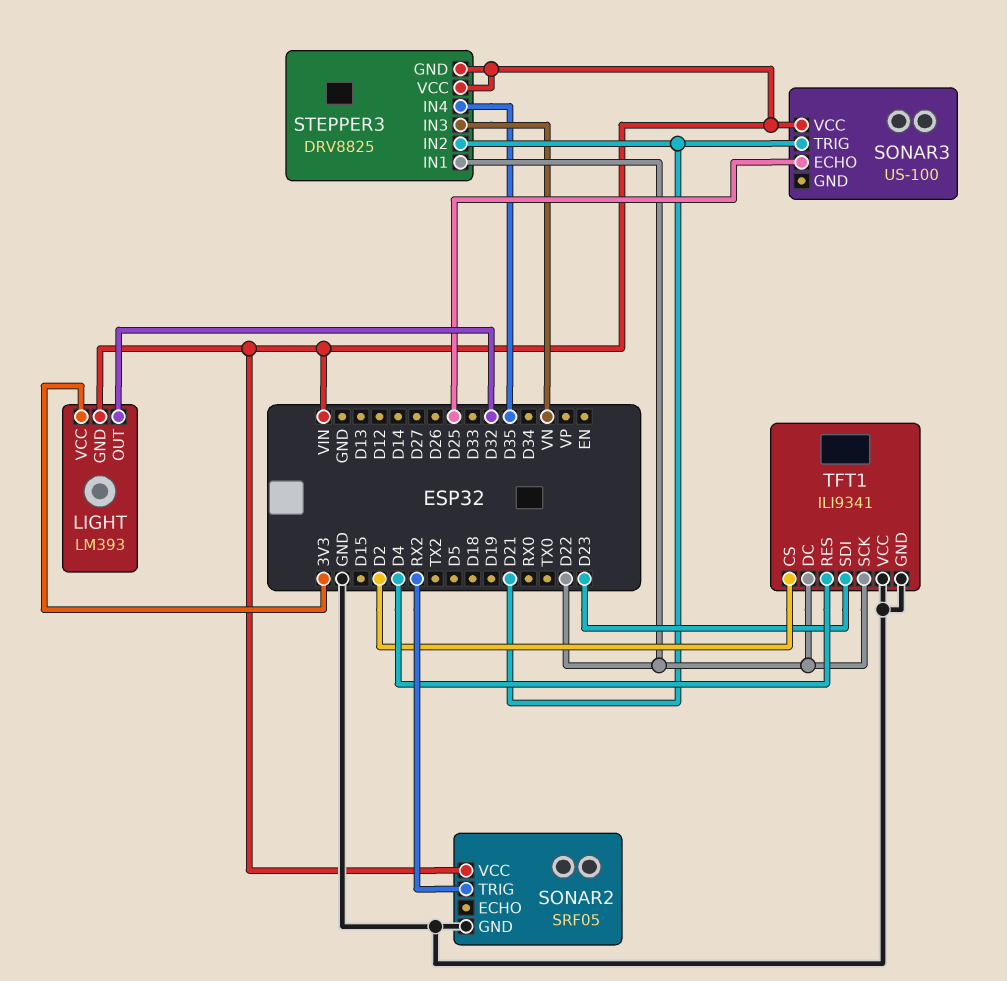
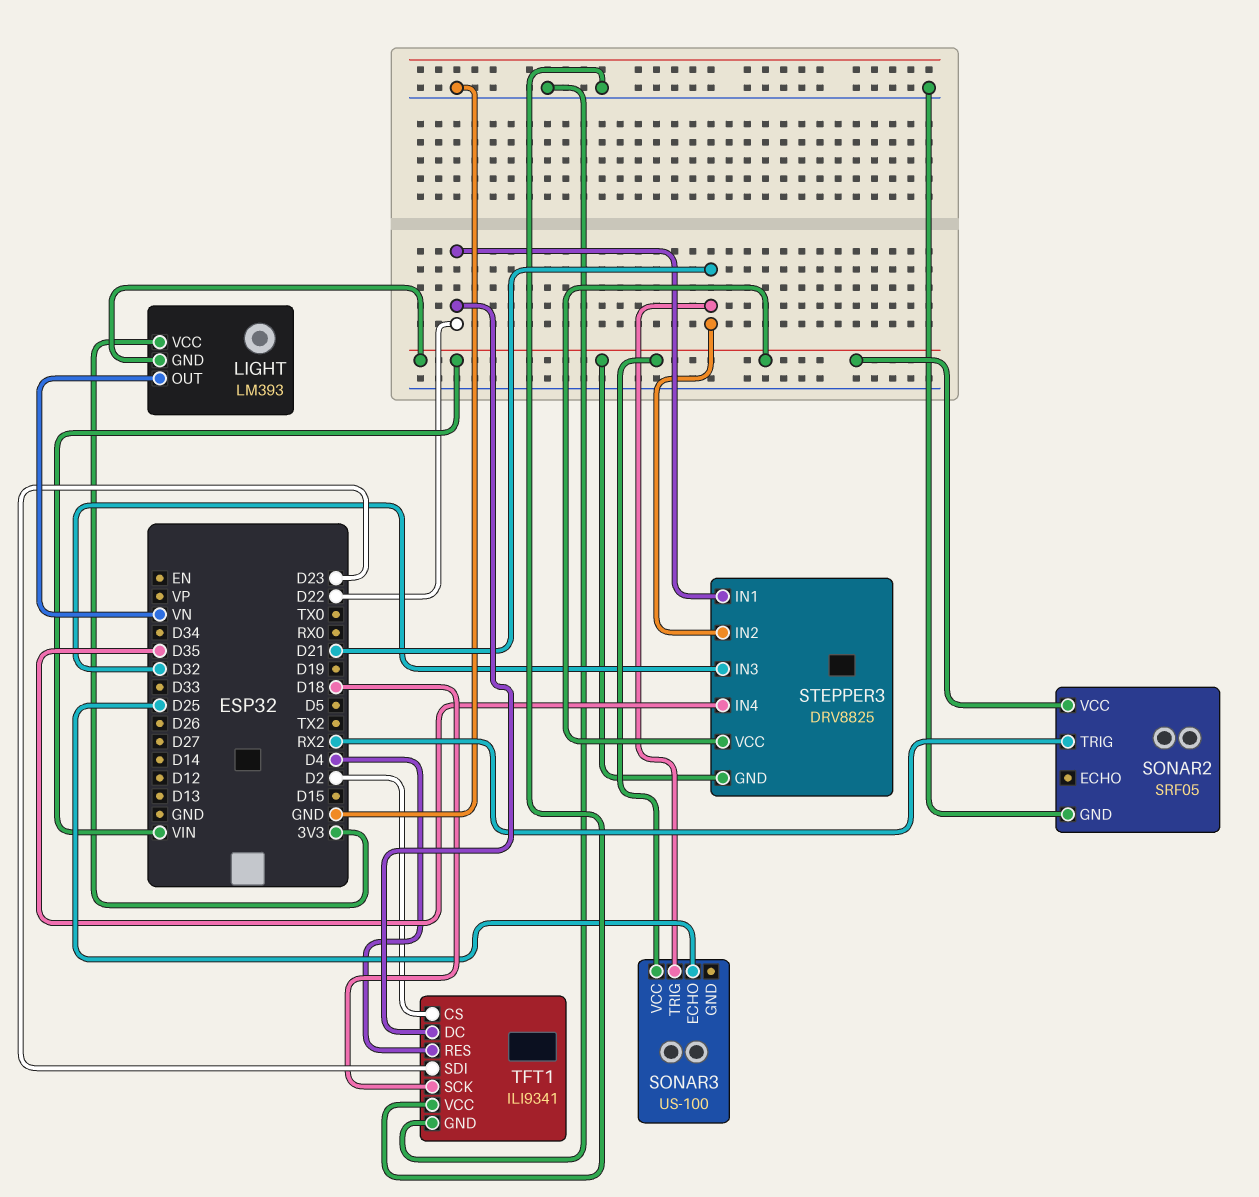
LIGHT pin OUT: D32 -> VN
STEPPER3 pin IN3: VN -> D32
TFT1 pin SCK: D22 -> D18

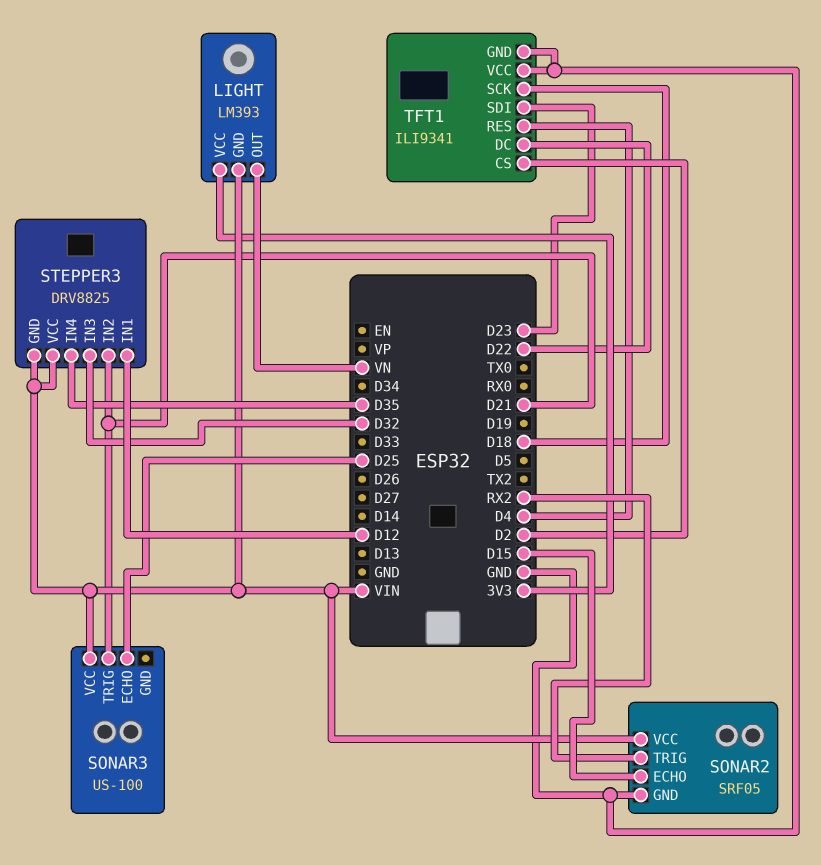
SONAR2 pin ECHO: none -> D15
STEPPER3 pin IN1: D22 -> D12

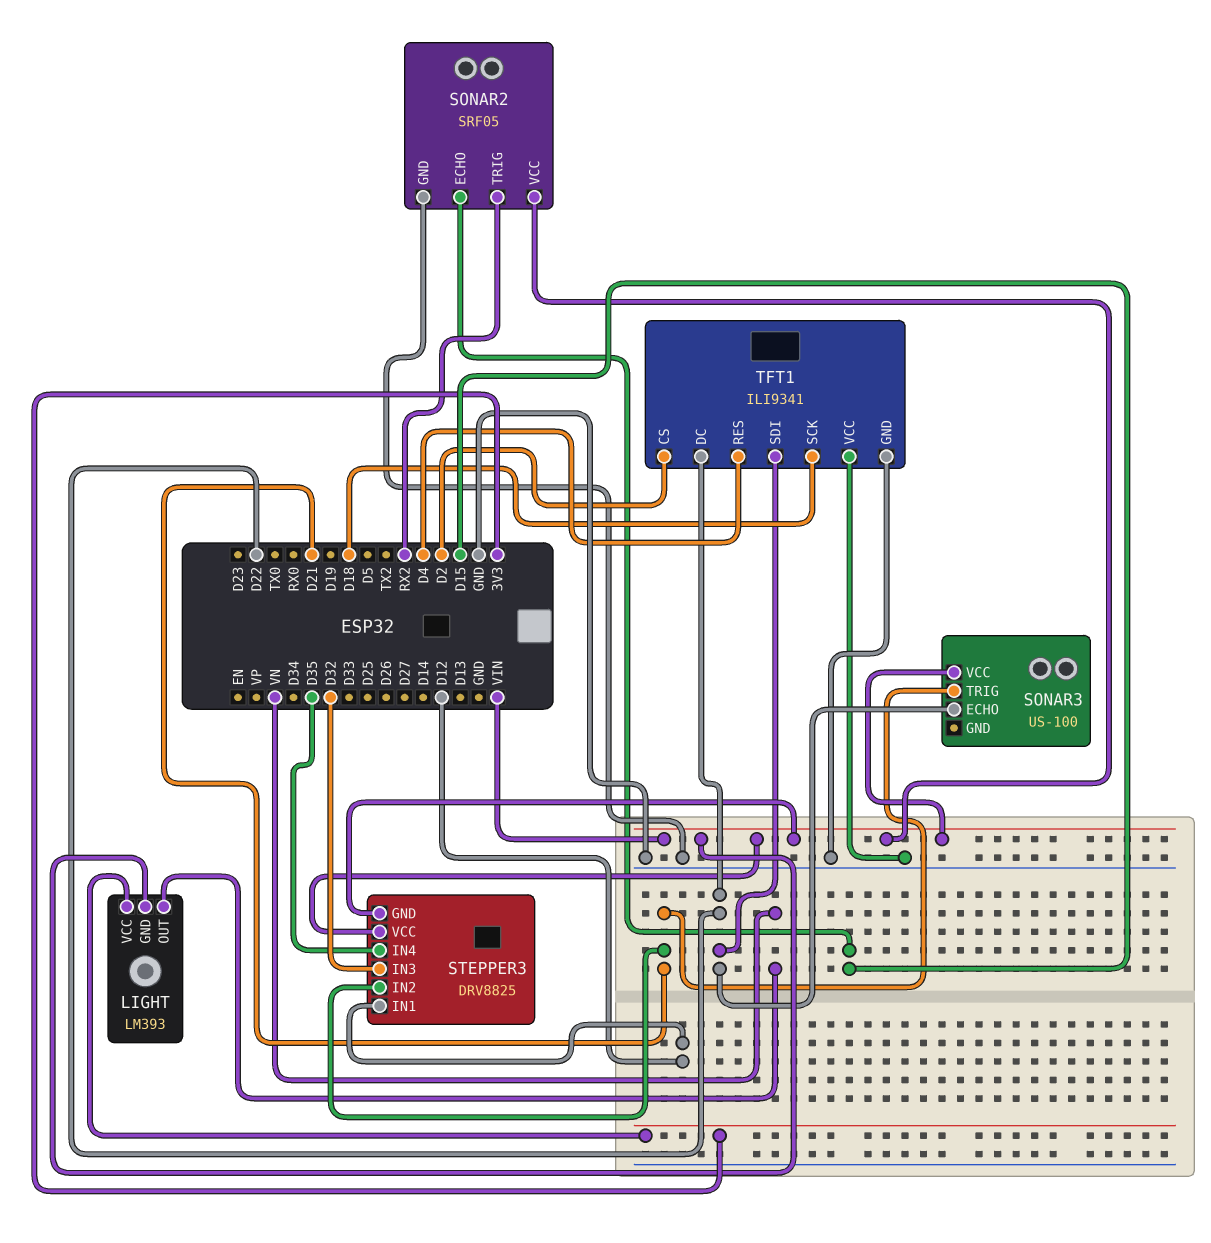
SONAR3 pin ECHO: D25 -> D22
TFT1 pin SDI: D23 -> D22

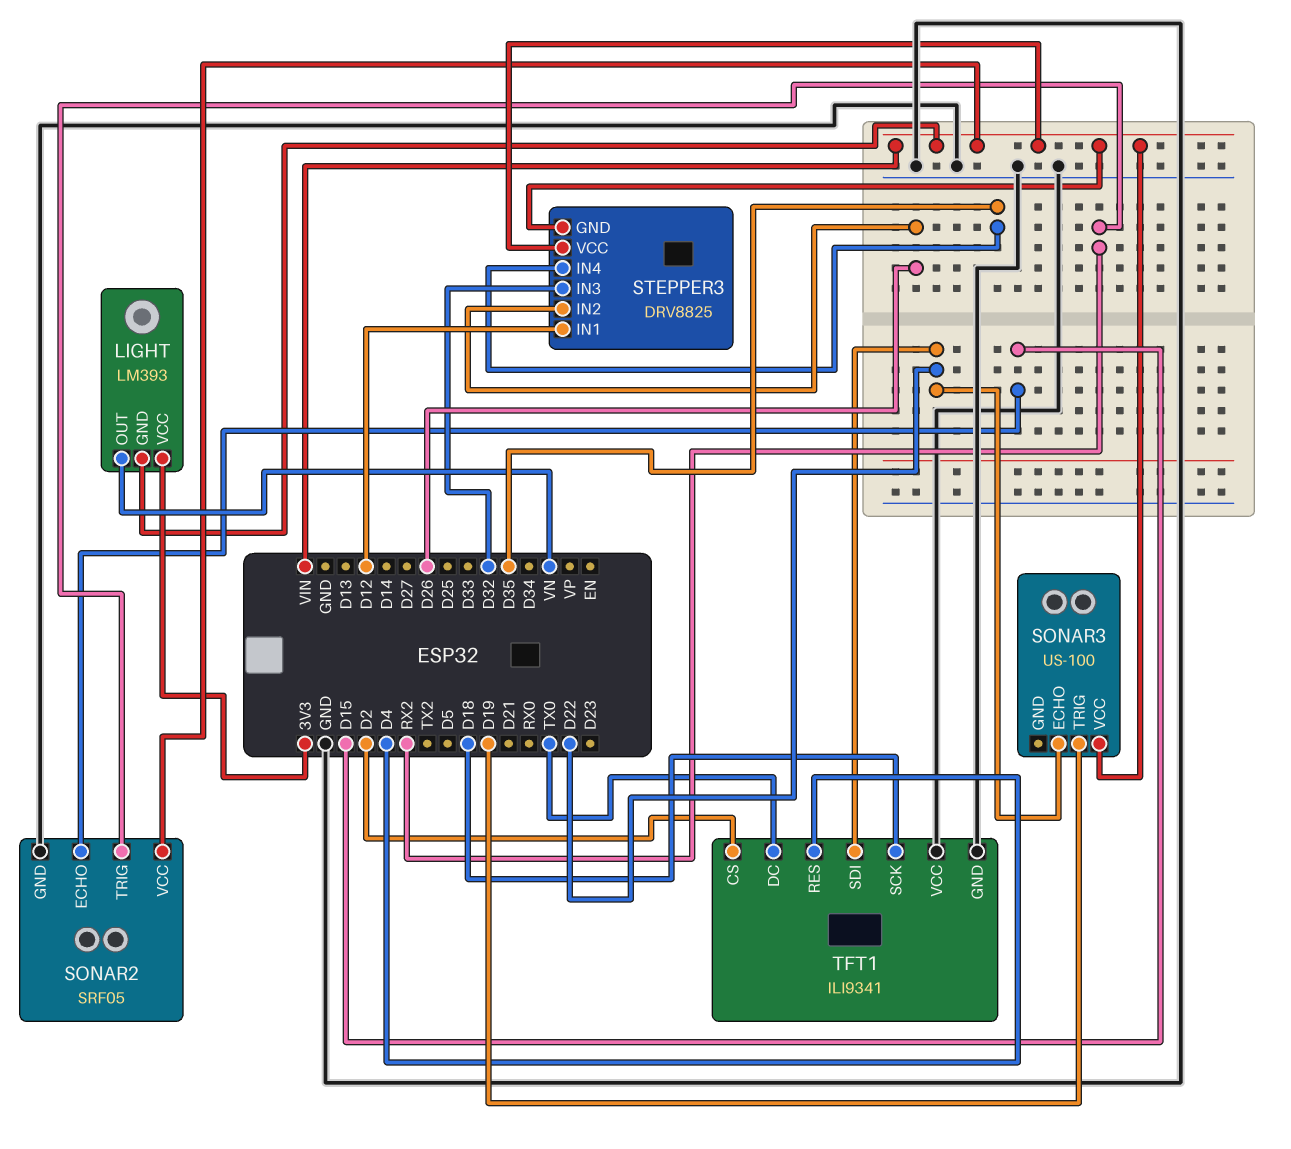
SONAR3 pin TRIG: D21 -> D19
STEPPER3 pin IN2: D21 -> D26
TFT1 pin DC: D22 -> TX0

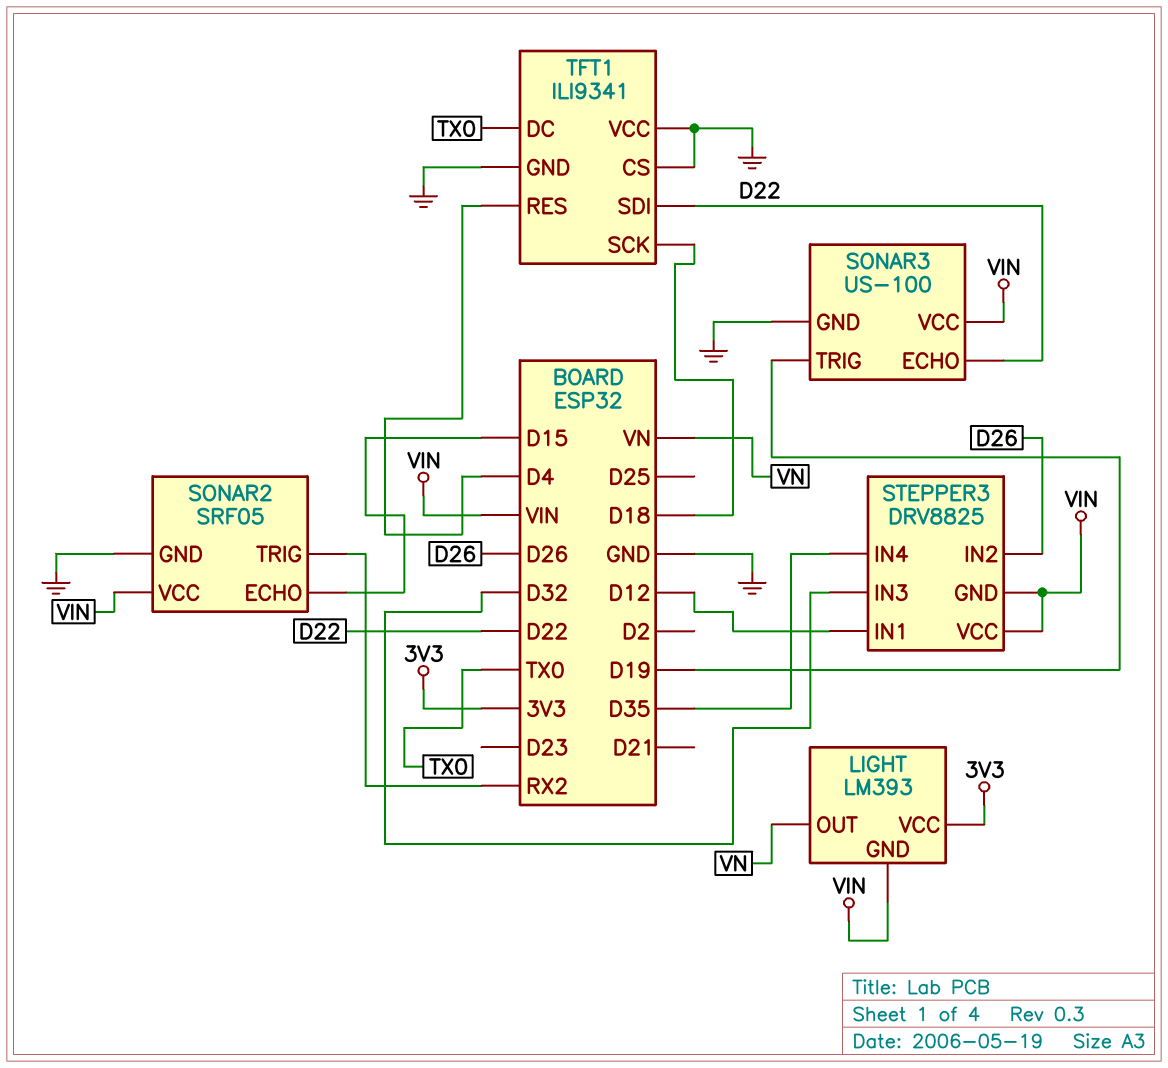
SONAR3 pin GND: none -> GND
TFT1 pin CS: D2 -> GND

